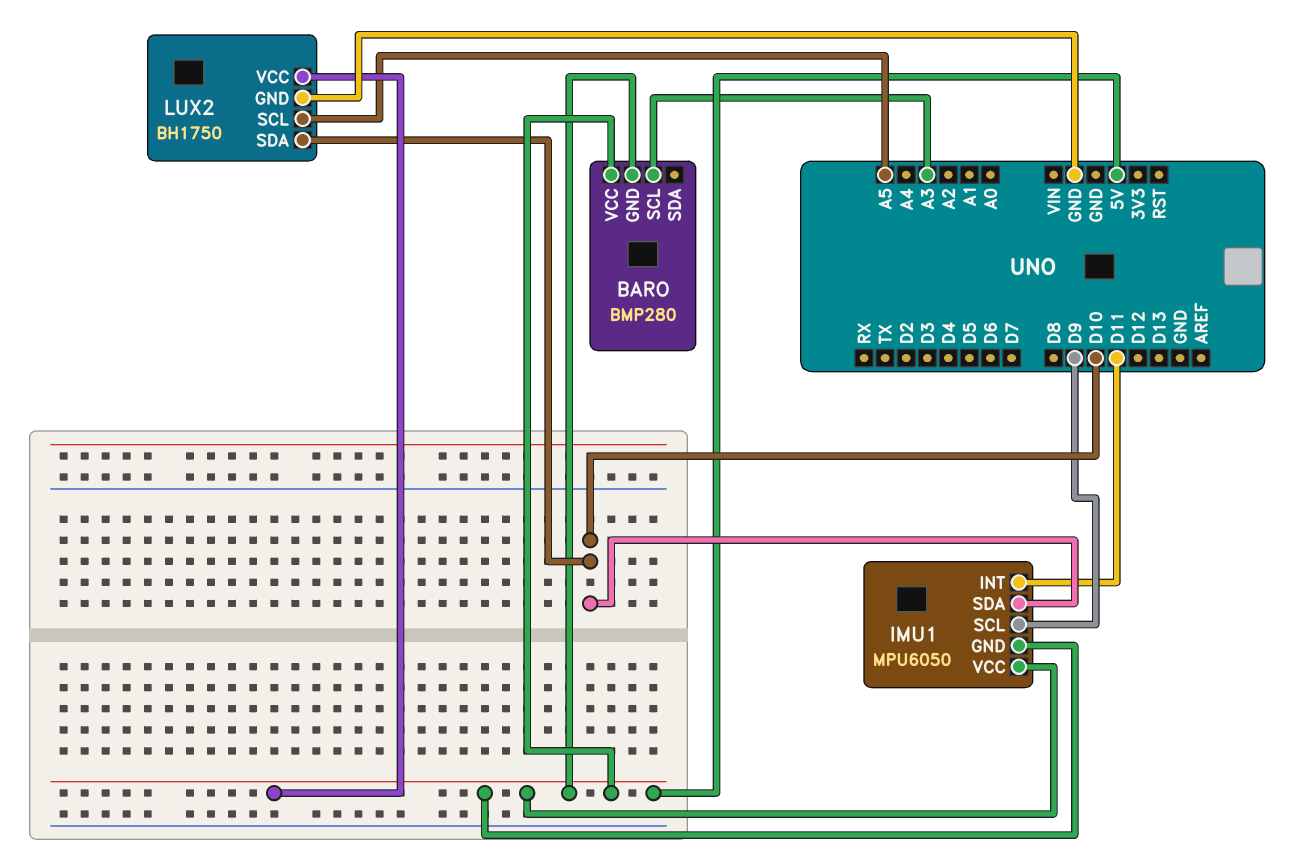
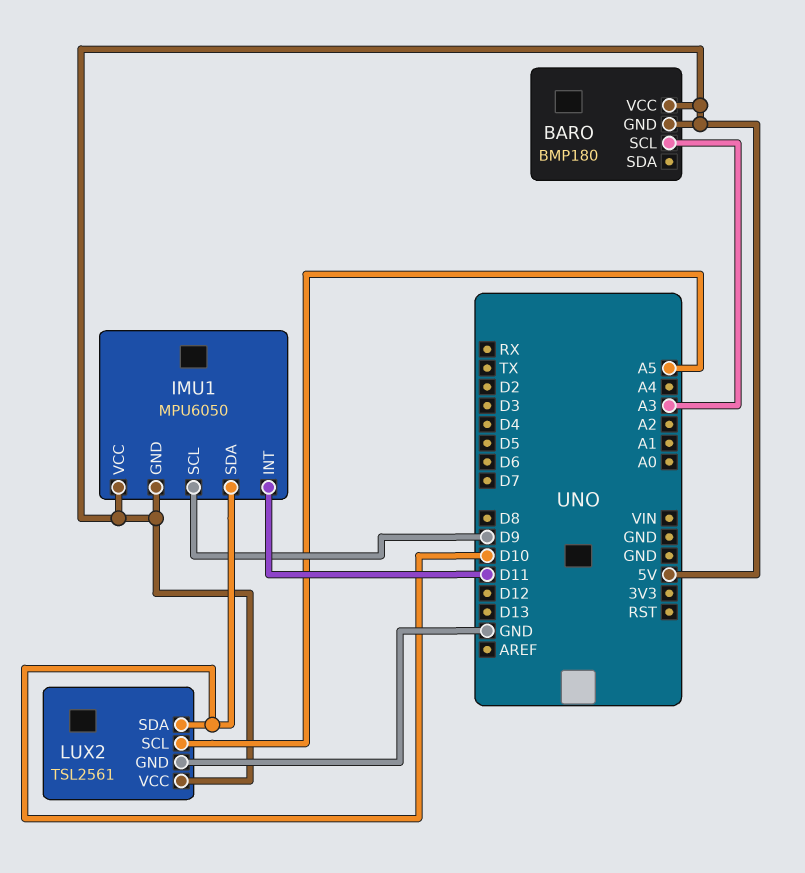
BARO: BMP280 -> BMP180
LUX2: BH1750 -> TSL2561

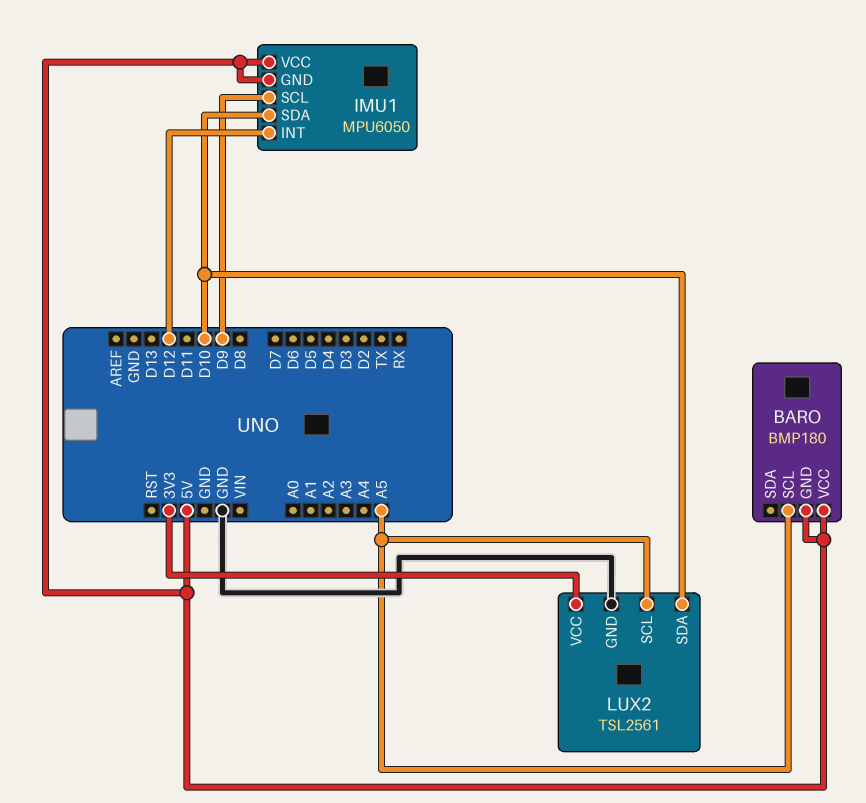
BARO pin SCL: A3 -> A5
IMU1 pin INT: D11 -> D12
LUX2 pin VCC: 5V -> 3V3

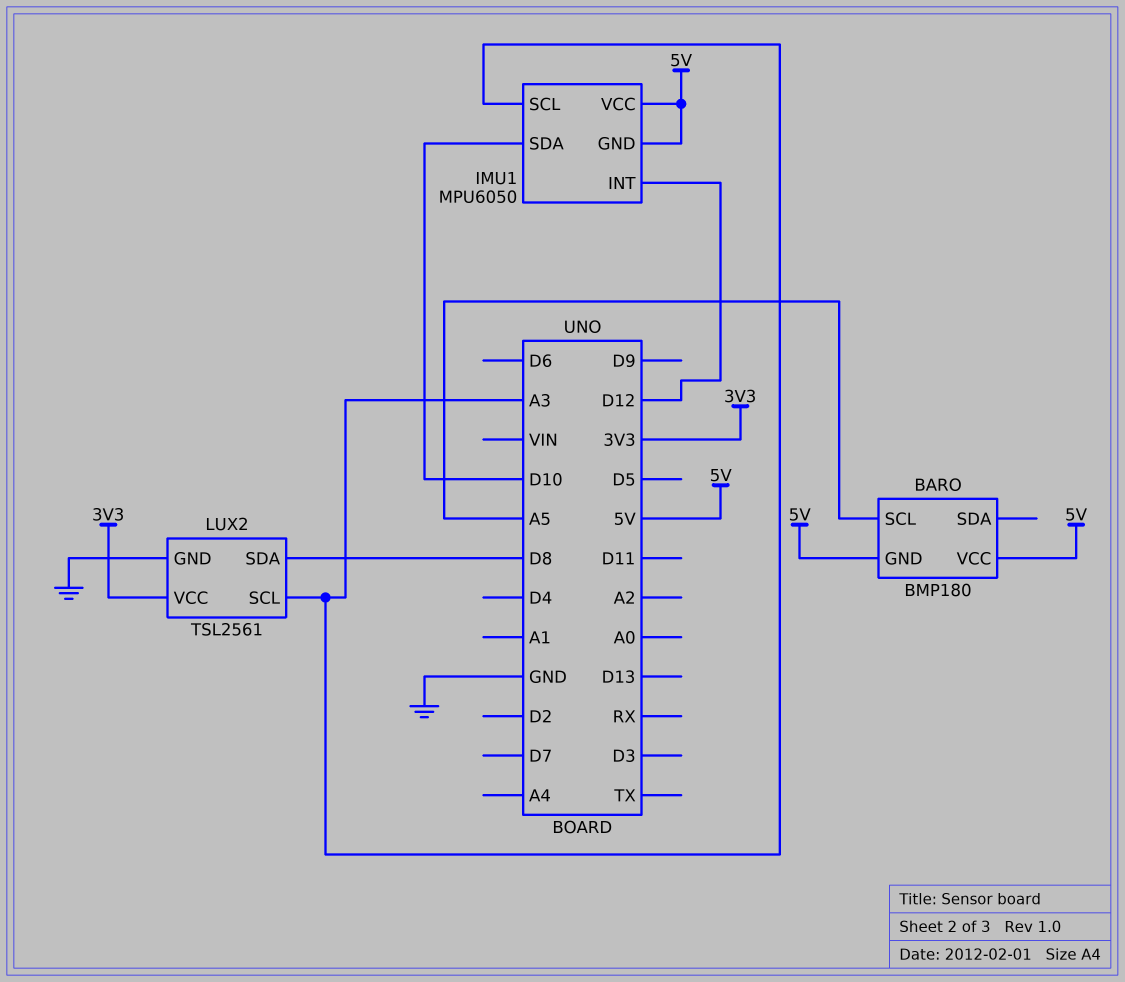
IMU1 pin SCL: D9 -> A3
LUX2 pin SCL: A5 -> A3
LUX2 pin SDA: D10 -> D8

